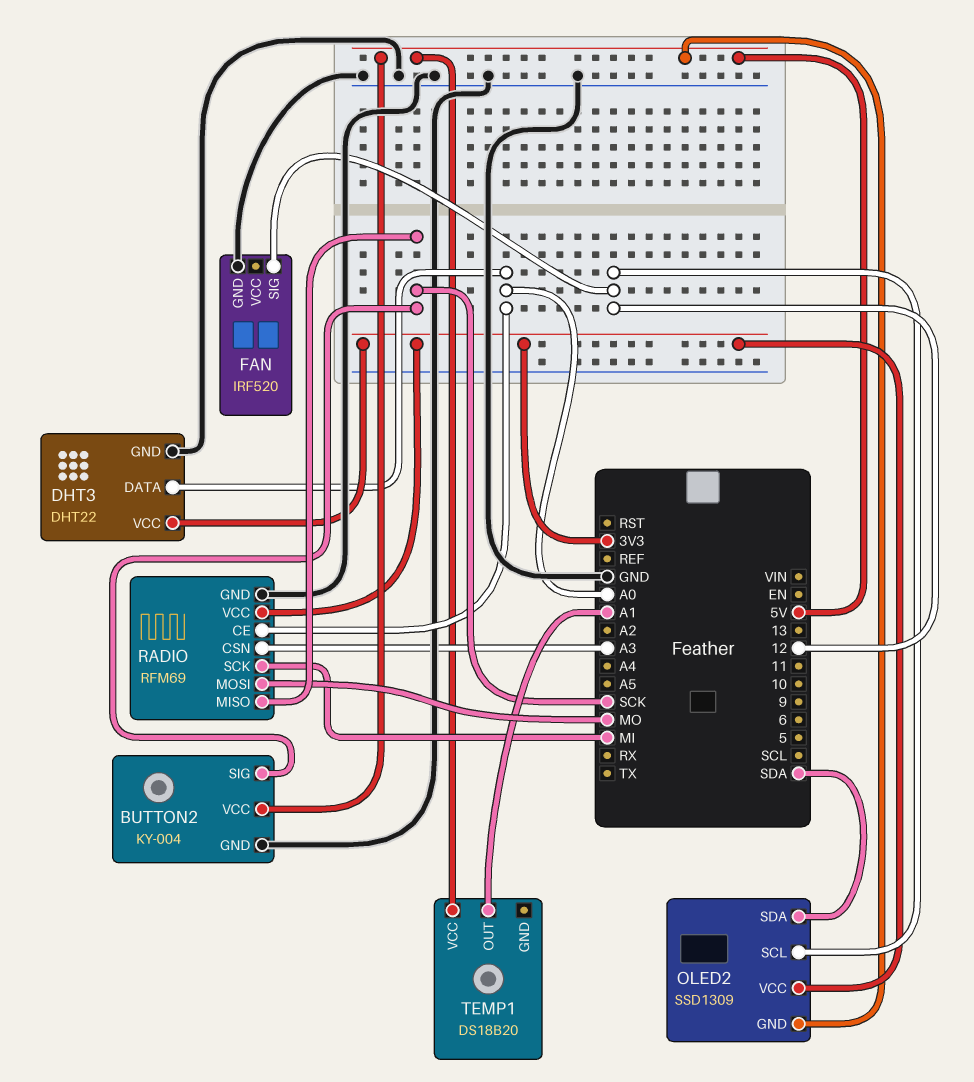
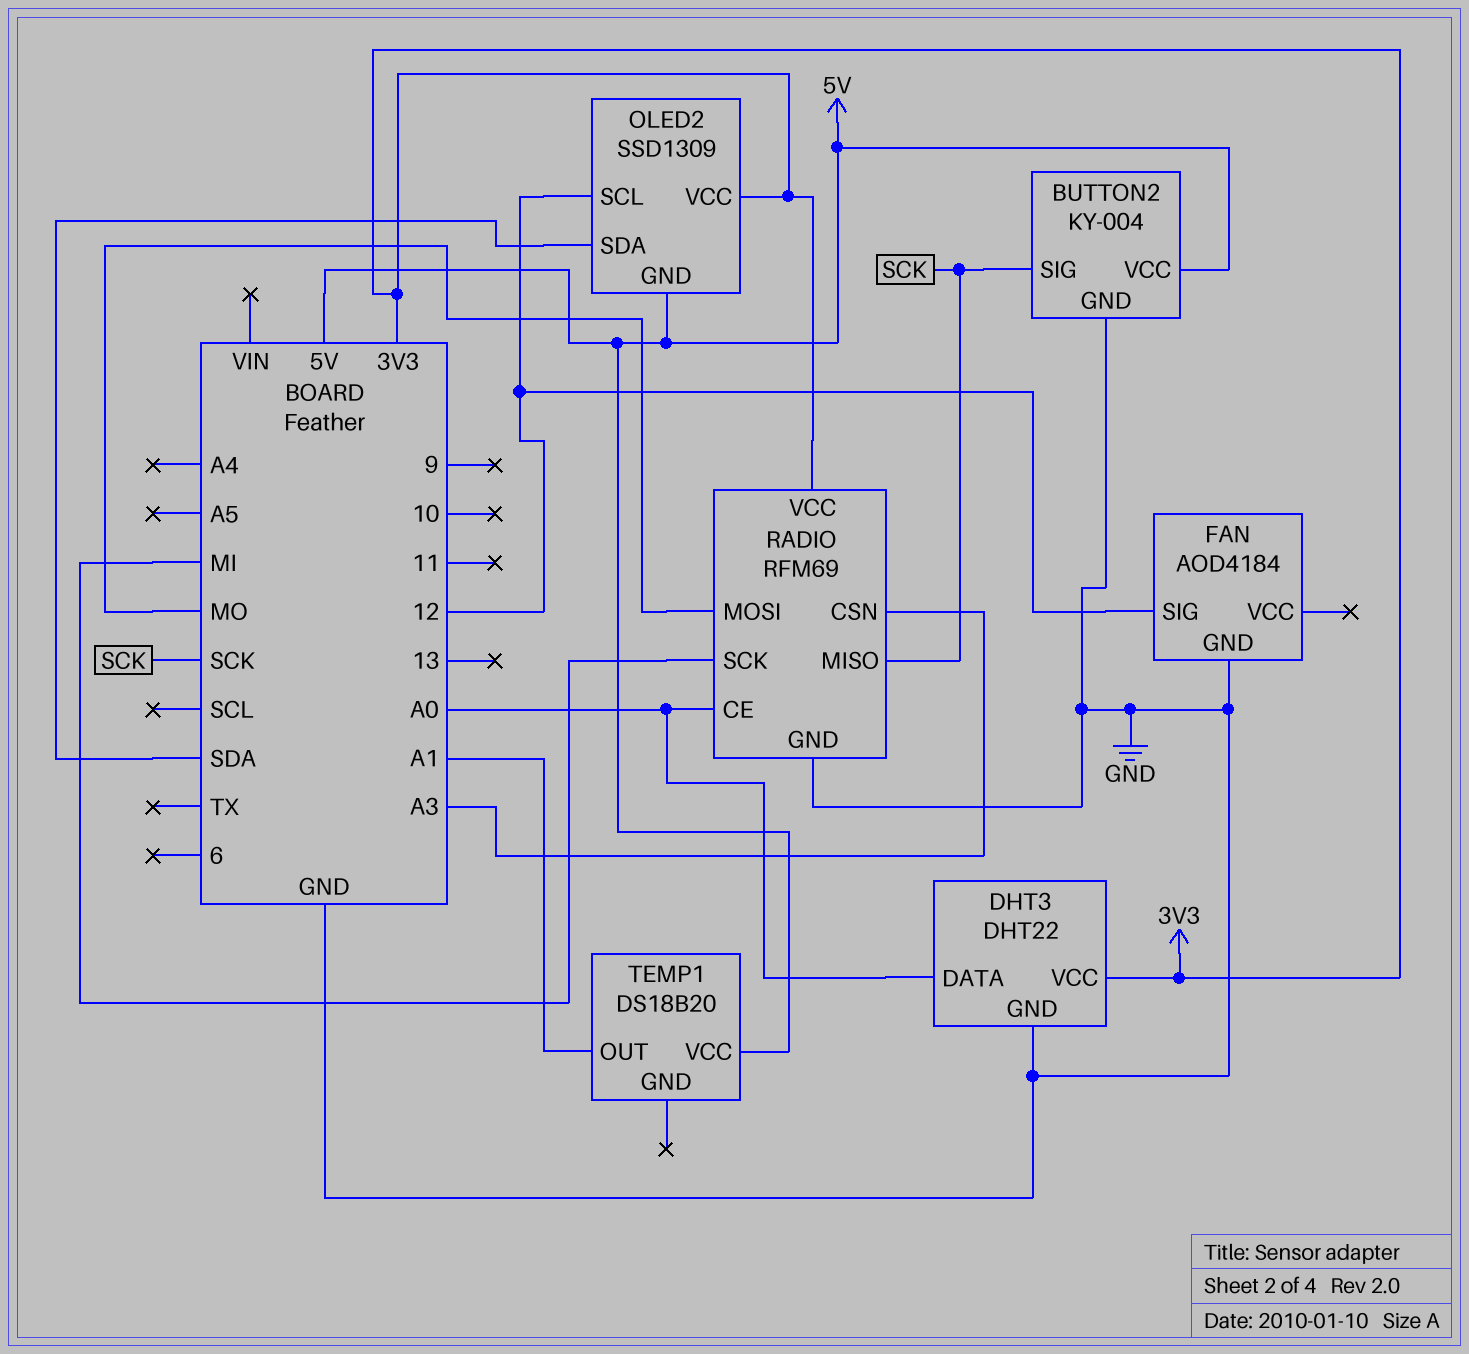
FAN: IRF520 -> AOD4184

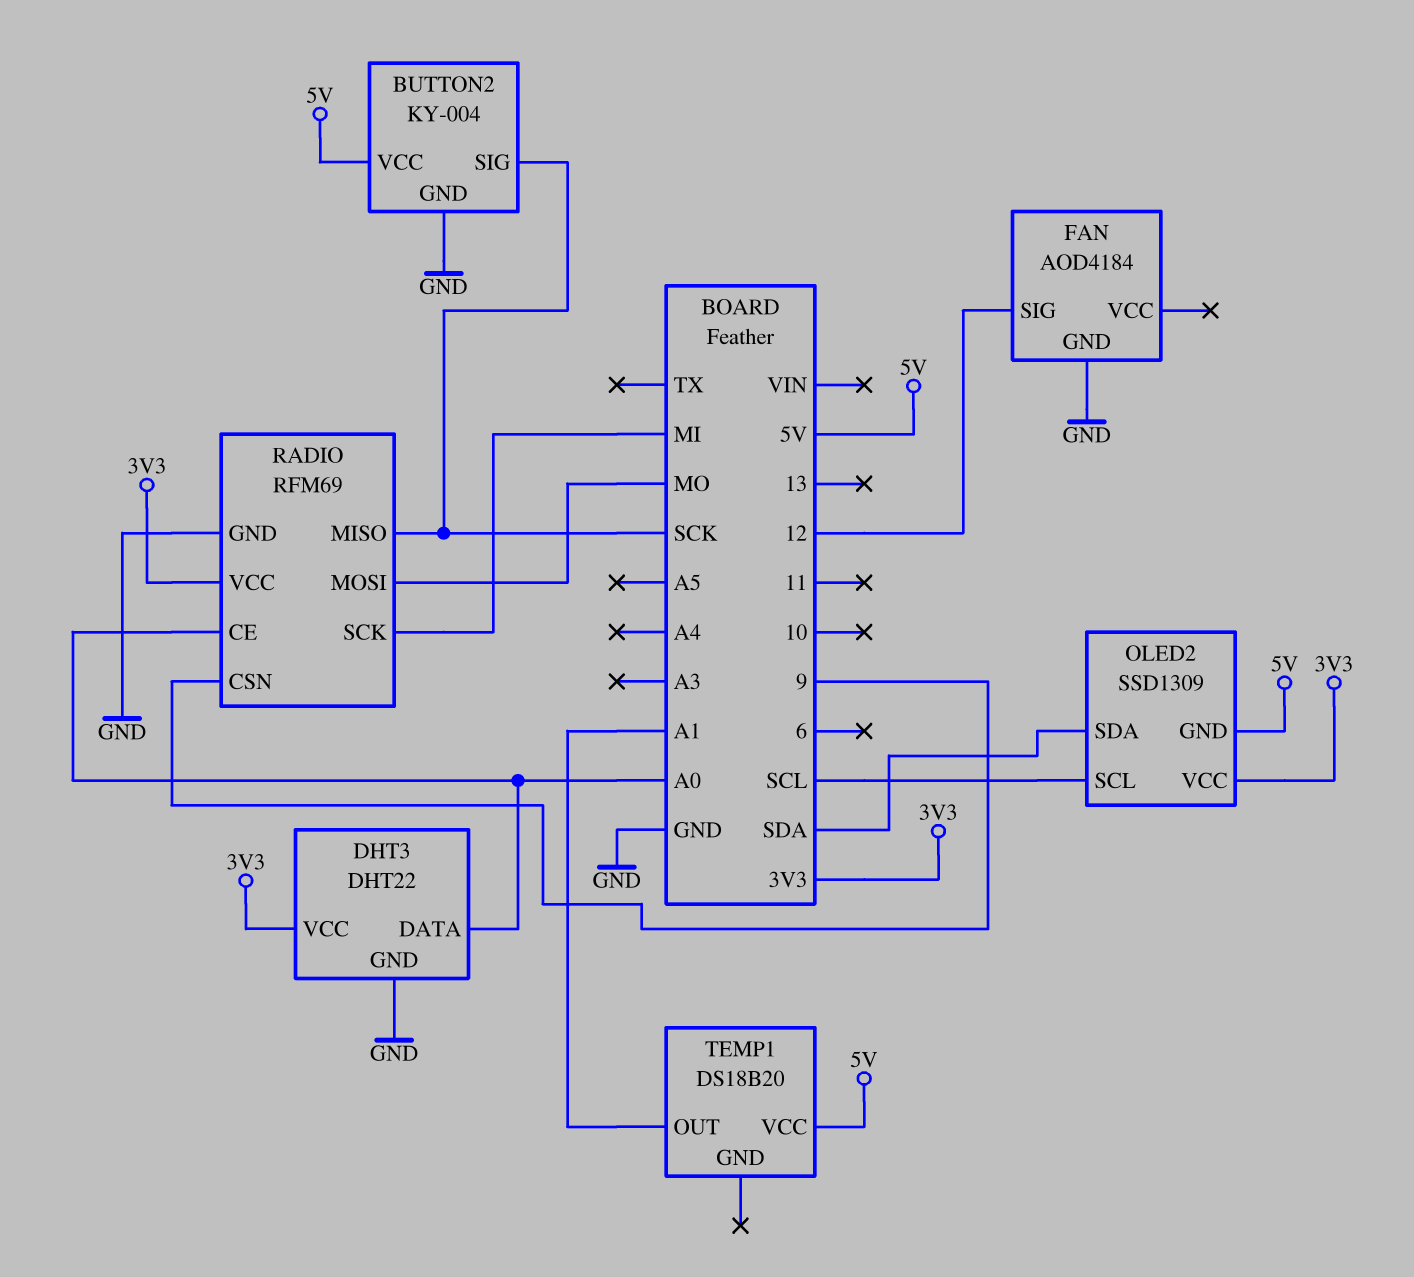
OLED2 pin SCL: 12 -> SCL
RADIO pin CSN: A3 -> 9

